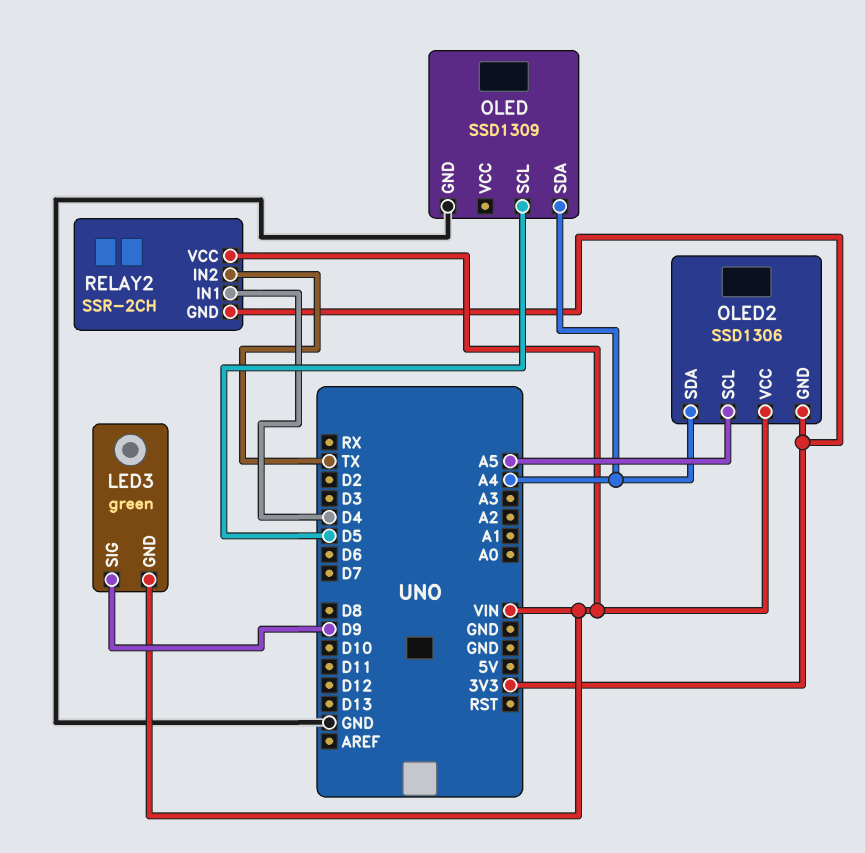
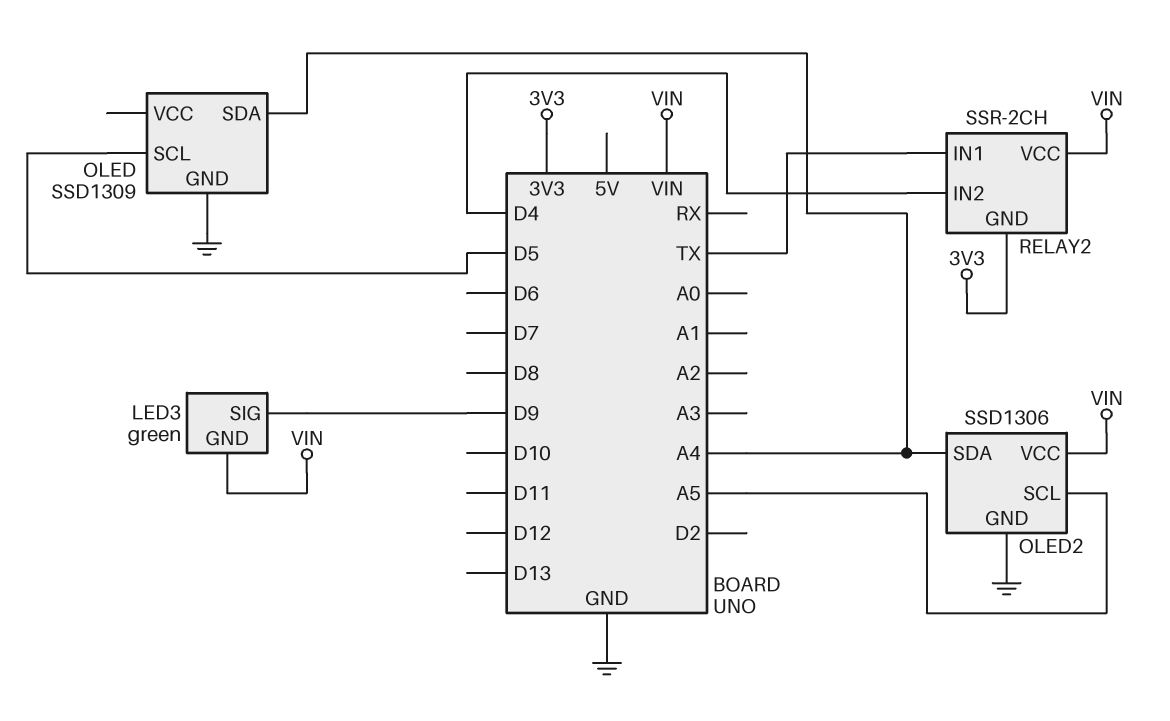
OLED2 pin GND: 3V3 -> GND
RELAY2 pin IN1: D4 -> TX
RELAY2 pin IN2: TX -> D4

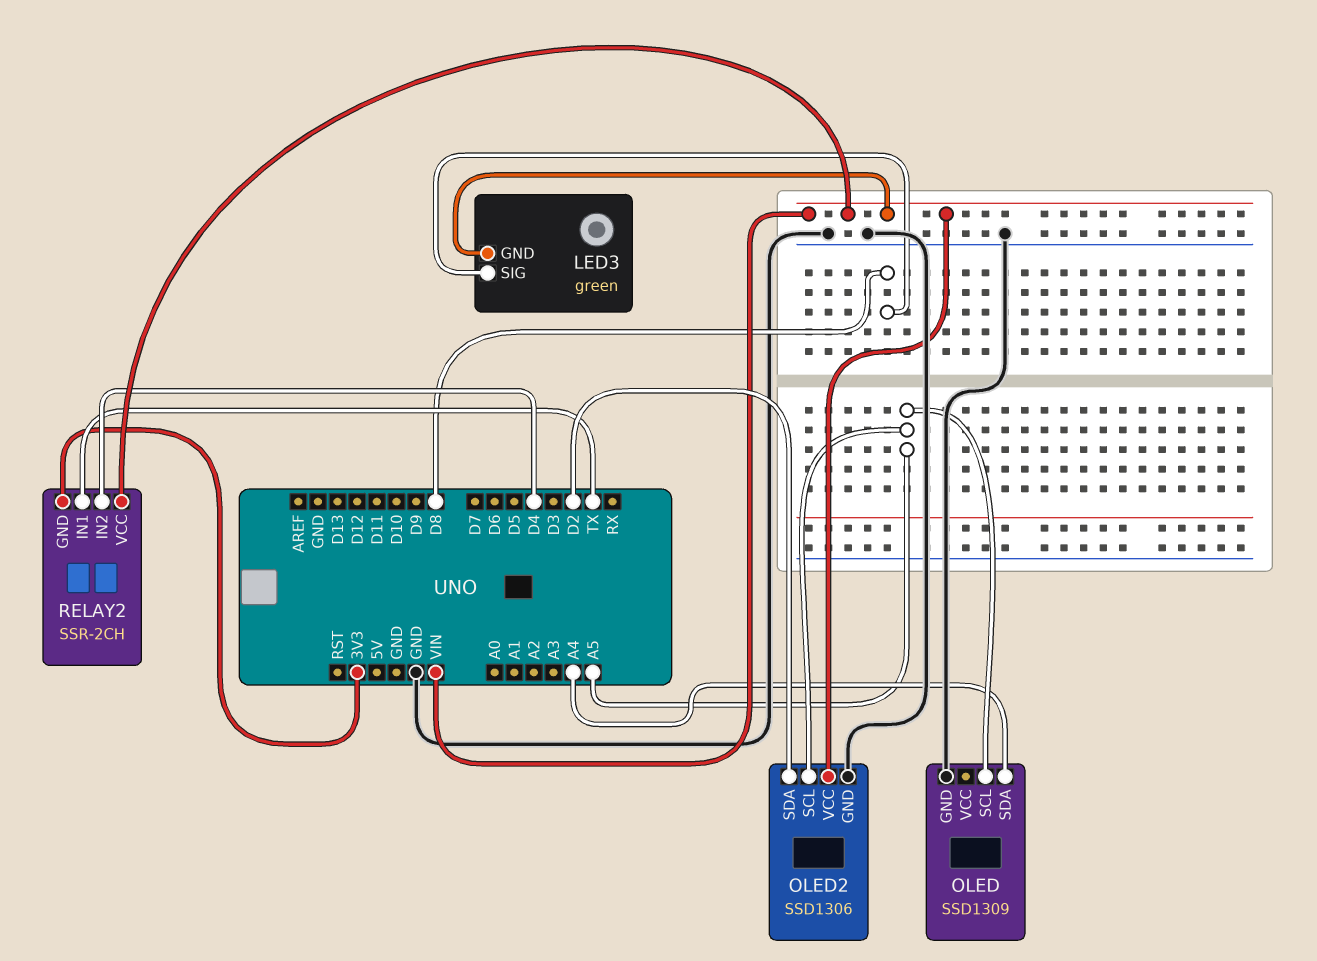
LED3 pin SIG: D9 -> D8
OLED pin SCL: D5 -> A5
OLED2 pin SDA: A4 -> D2

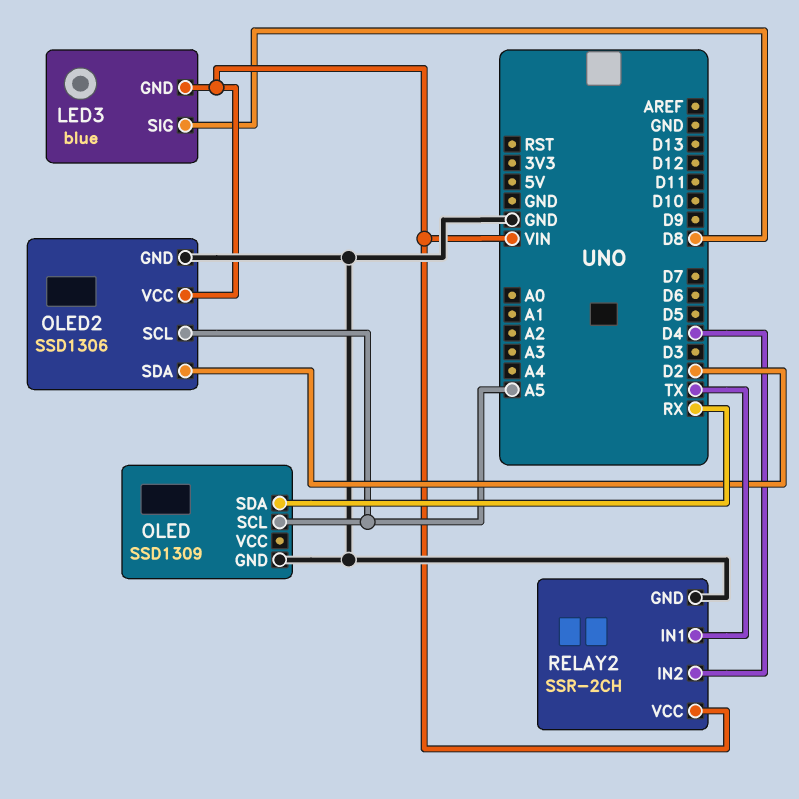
LED3: green -> blue
OLED pin SDA: A4 -> RX
RELAY2 pin GND: 3V3 -> GND

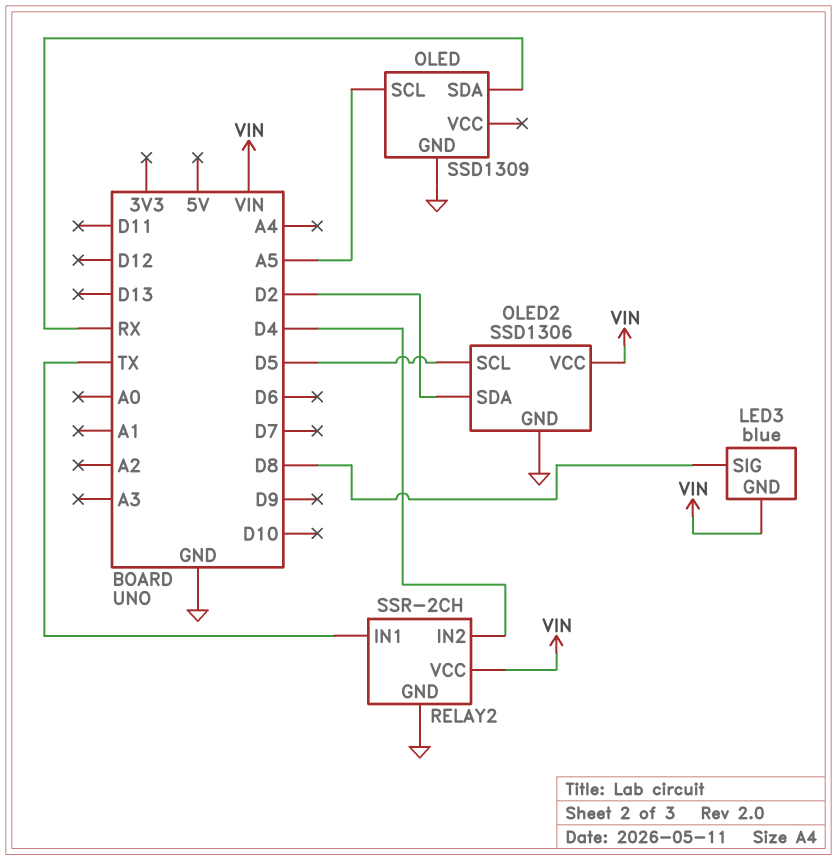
OLED2 pin SCL: A5 -> D5

